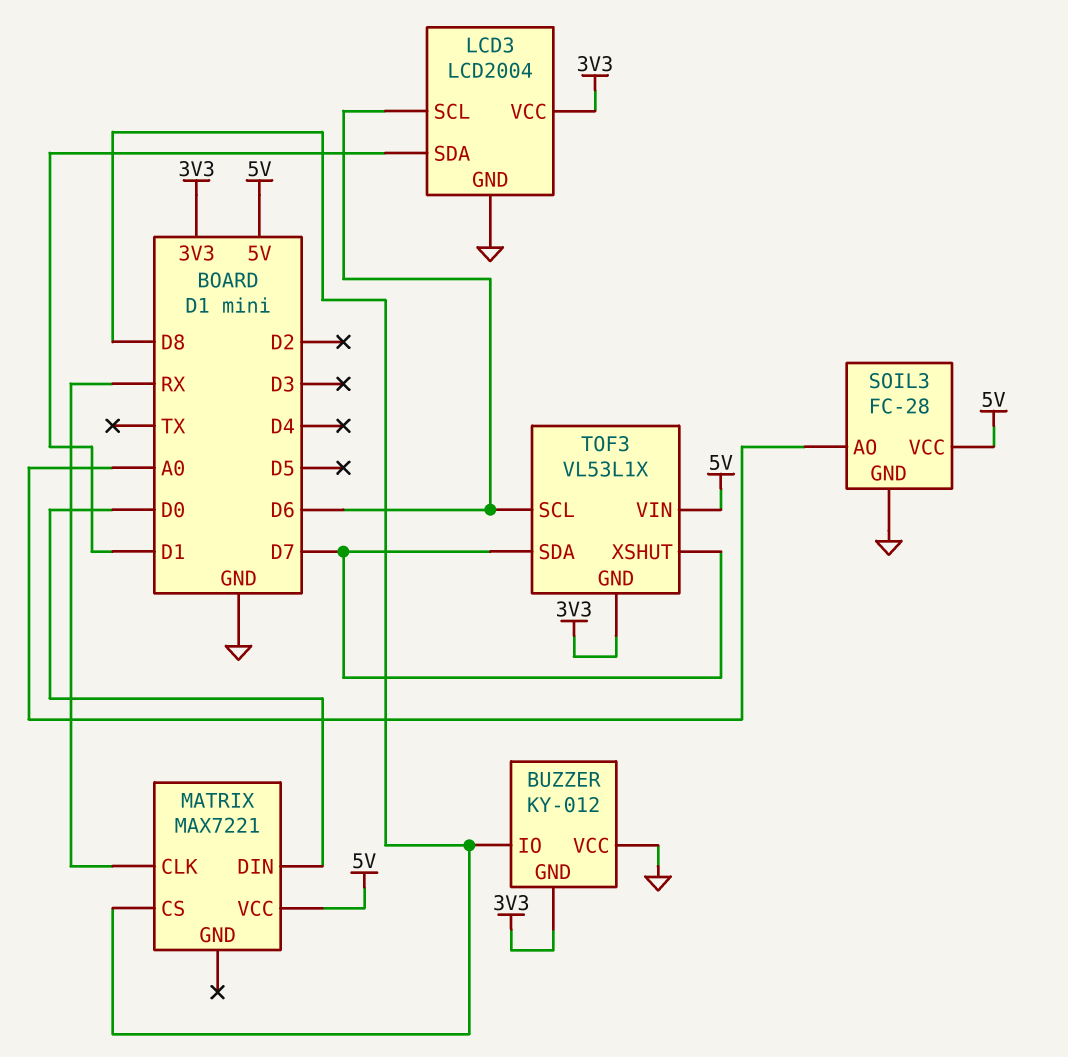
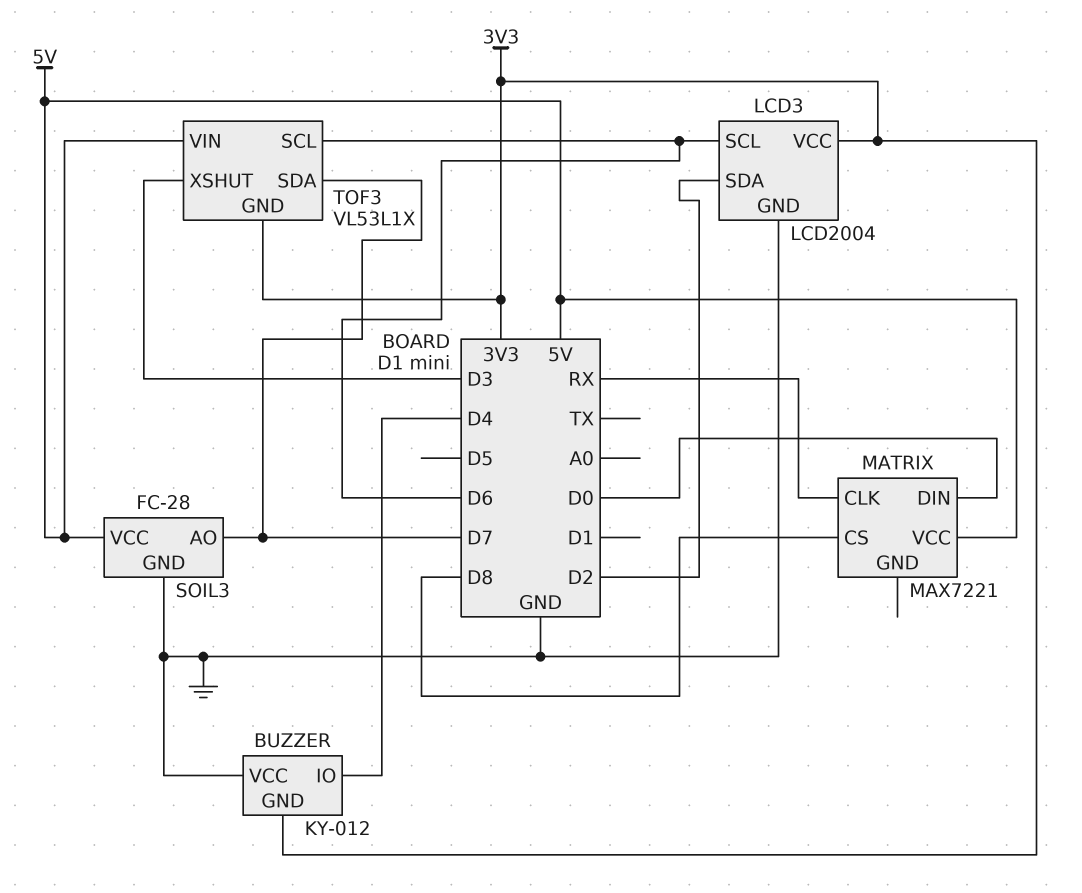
BUZZER pin IO: D8 -> D4
LCD3 pin SDA: D1 -> D2
SOIL3 pin AO: A0 -> D7
TOF3 pin XSHUT: D7 -> D3

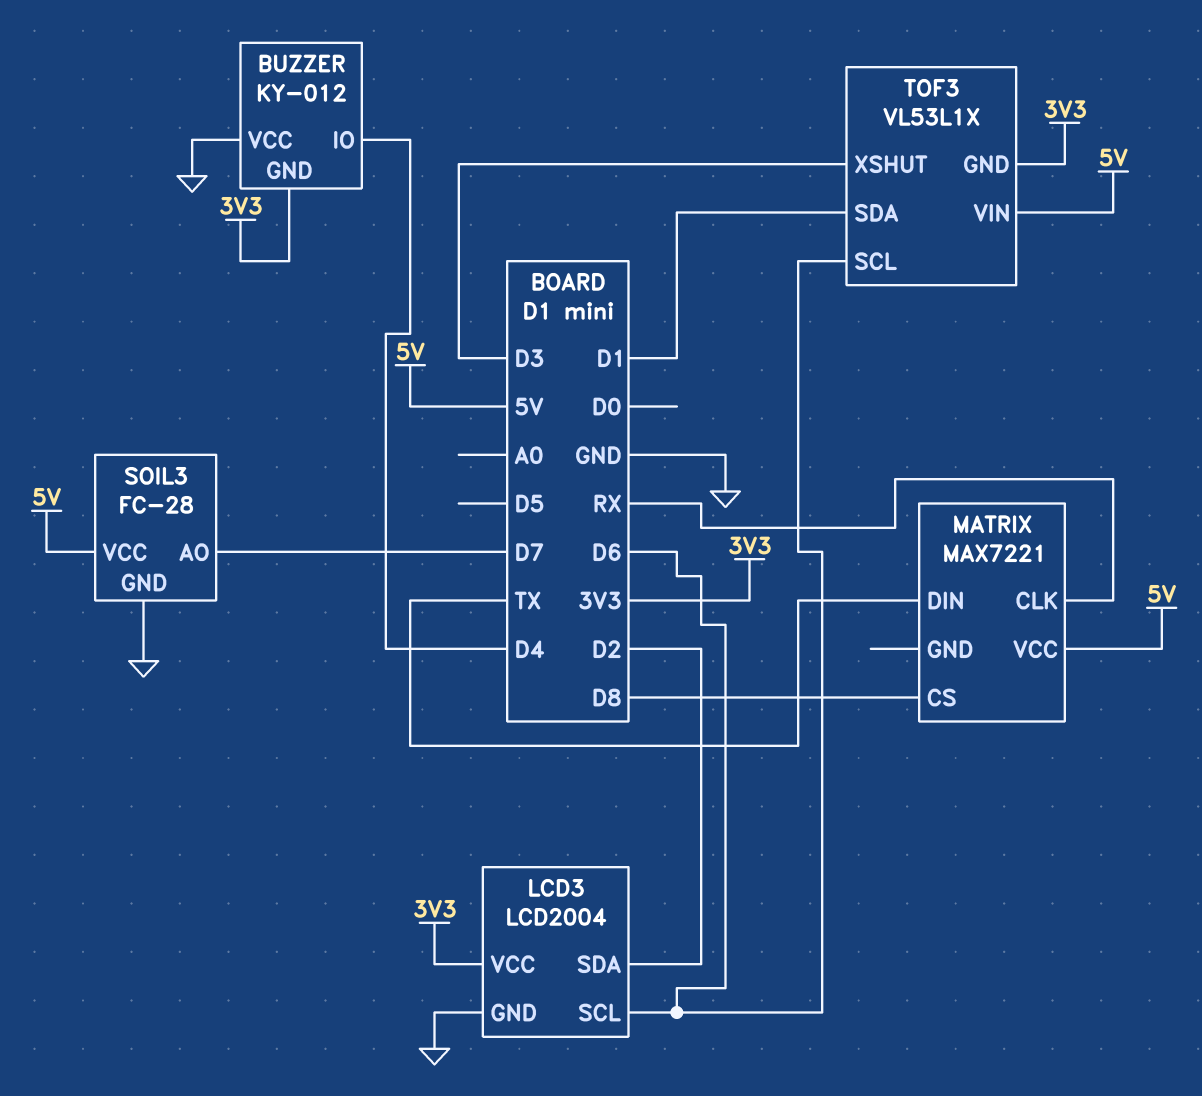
MATRIX pin DIN: D0 -> TX
TOF3 pin SDA: D7 -> D1

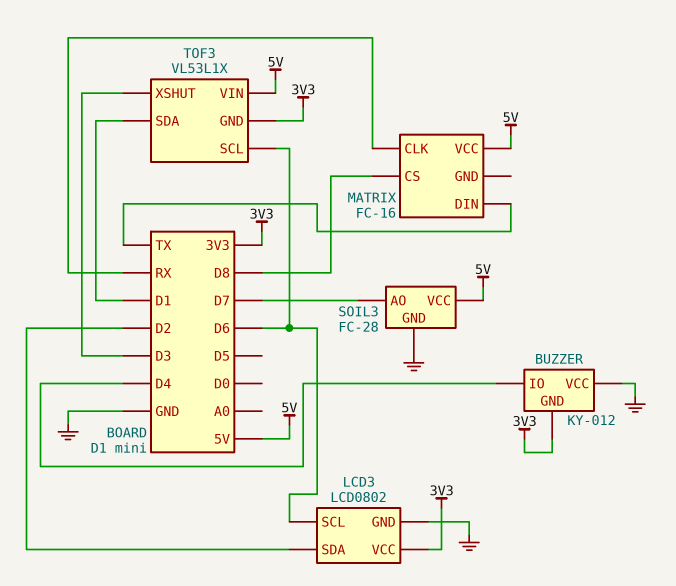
LCD3: LCD2004 -> LCD0802
MATRIX: MAX7221 -> FC-16

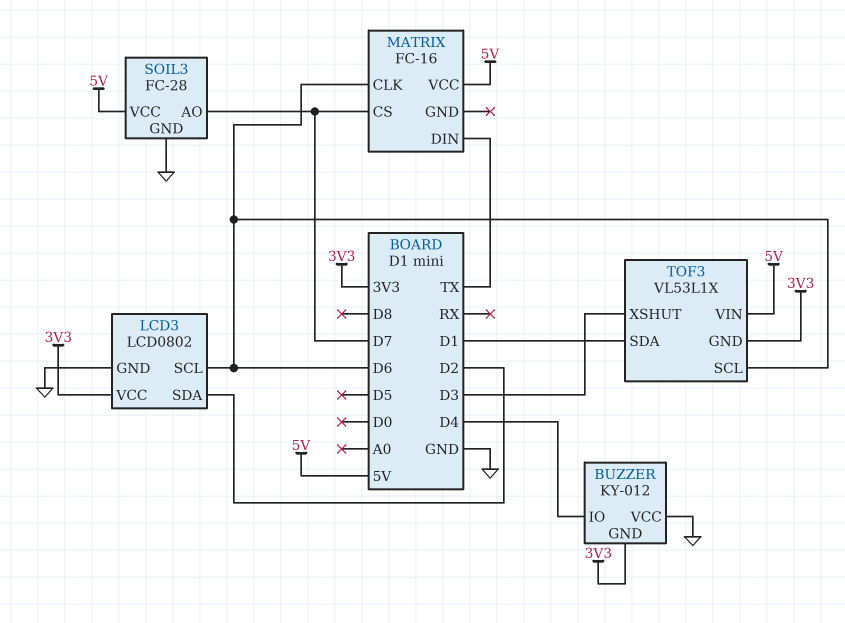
MATRIX pin CLK: RX -> D6
MATRIX pin CS: D8 -> D7

